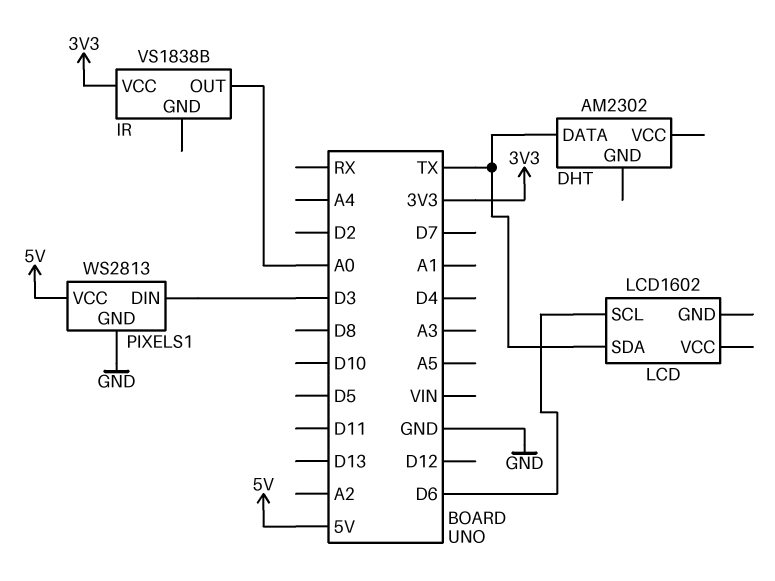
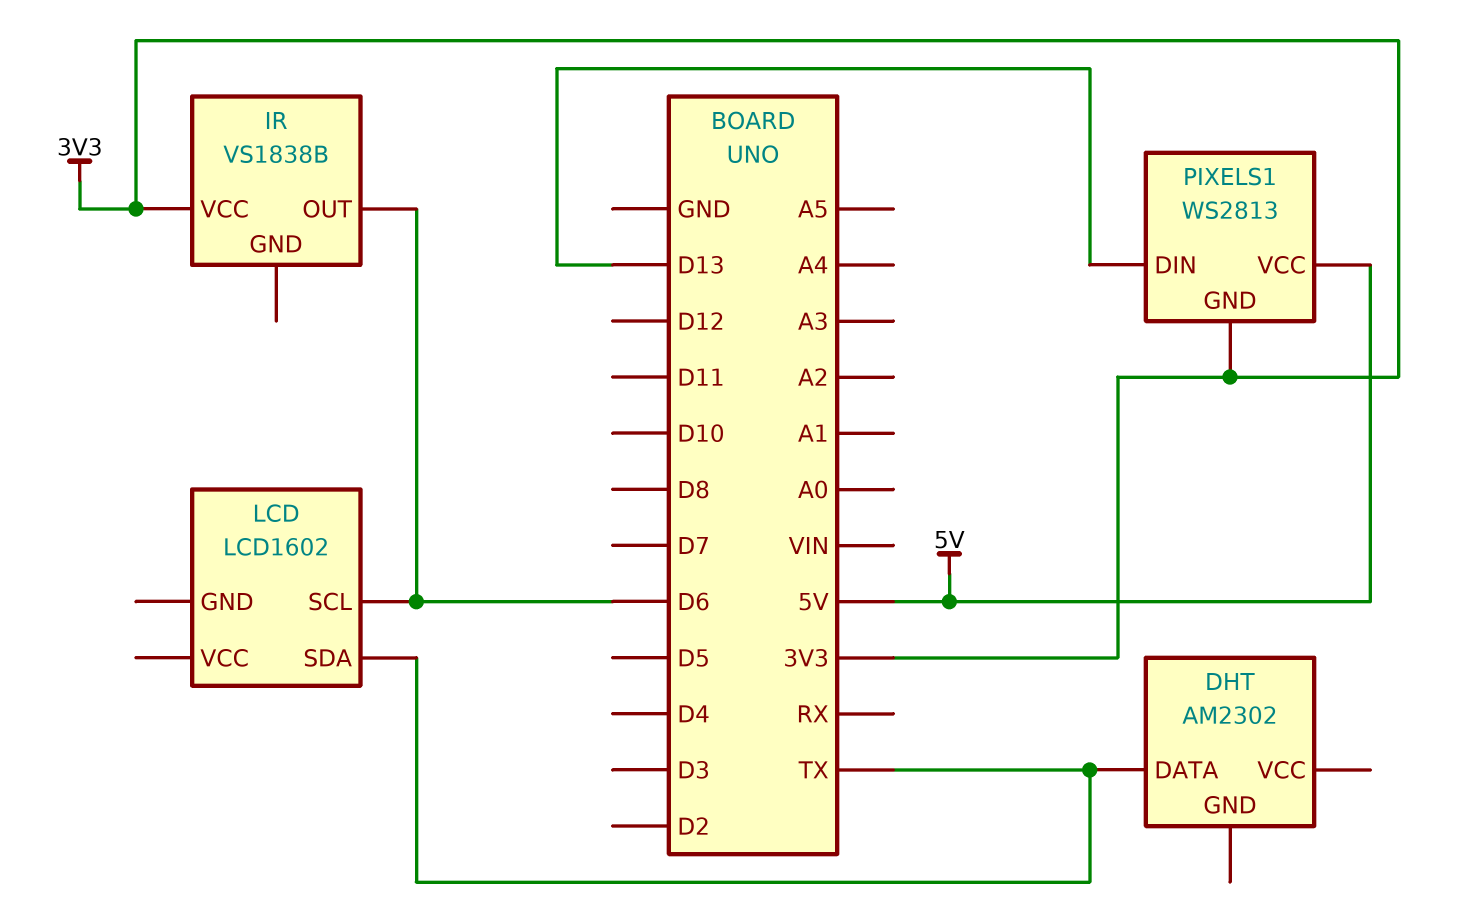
IR pin OUT: A0 -> D6
PIXELS1 pin DIN: D3 -> D13
PIXELS1 pin GND: GND -> 3V3

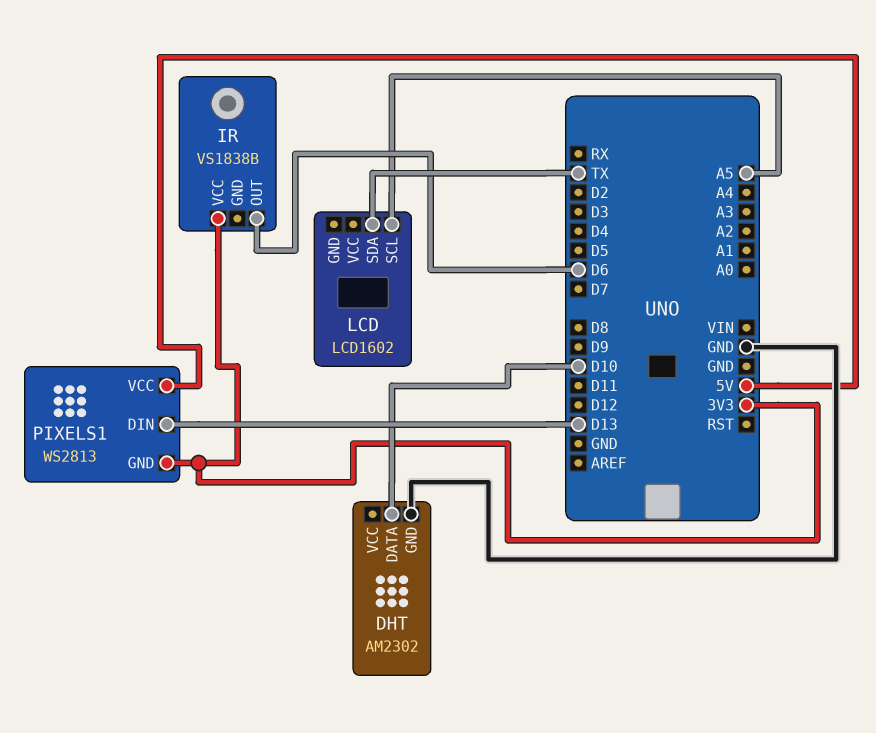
DHT pin DATA: TX -> D10
DHT pin GND: none -> GND
LCD pin SCL: D6 -> A5

